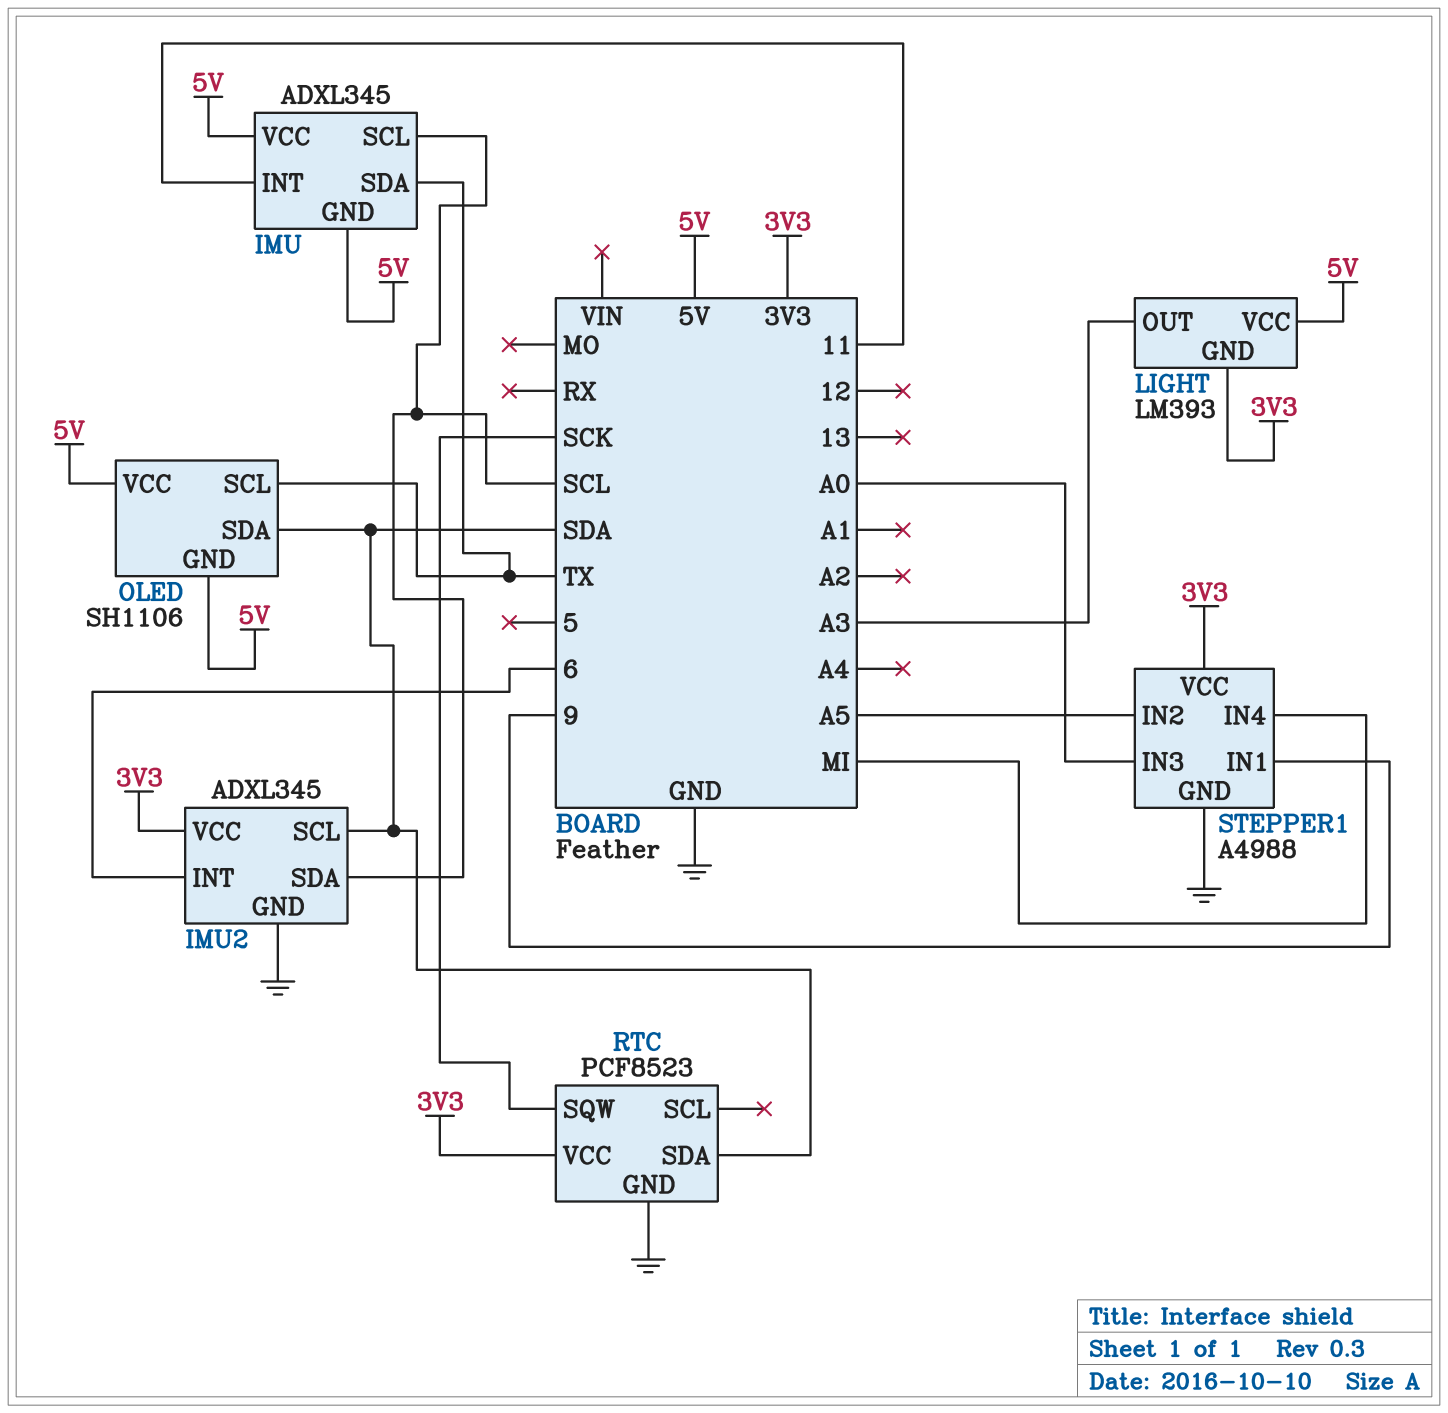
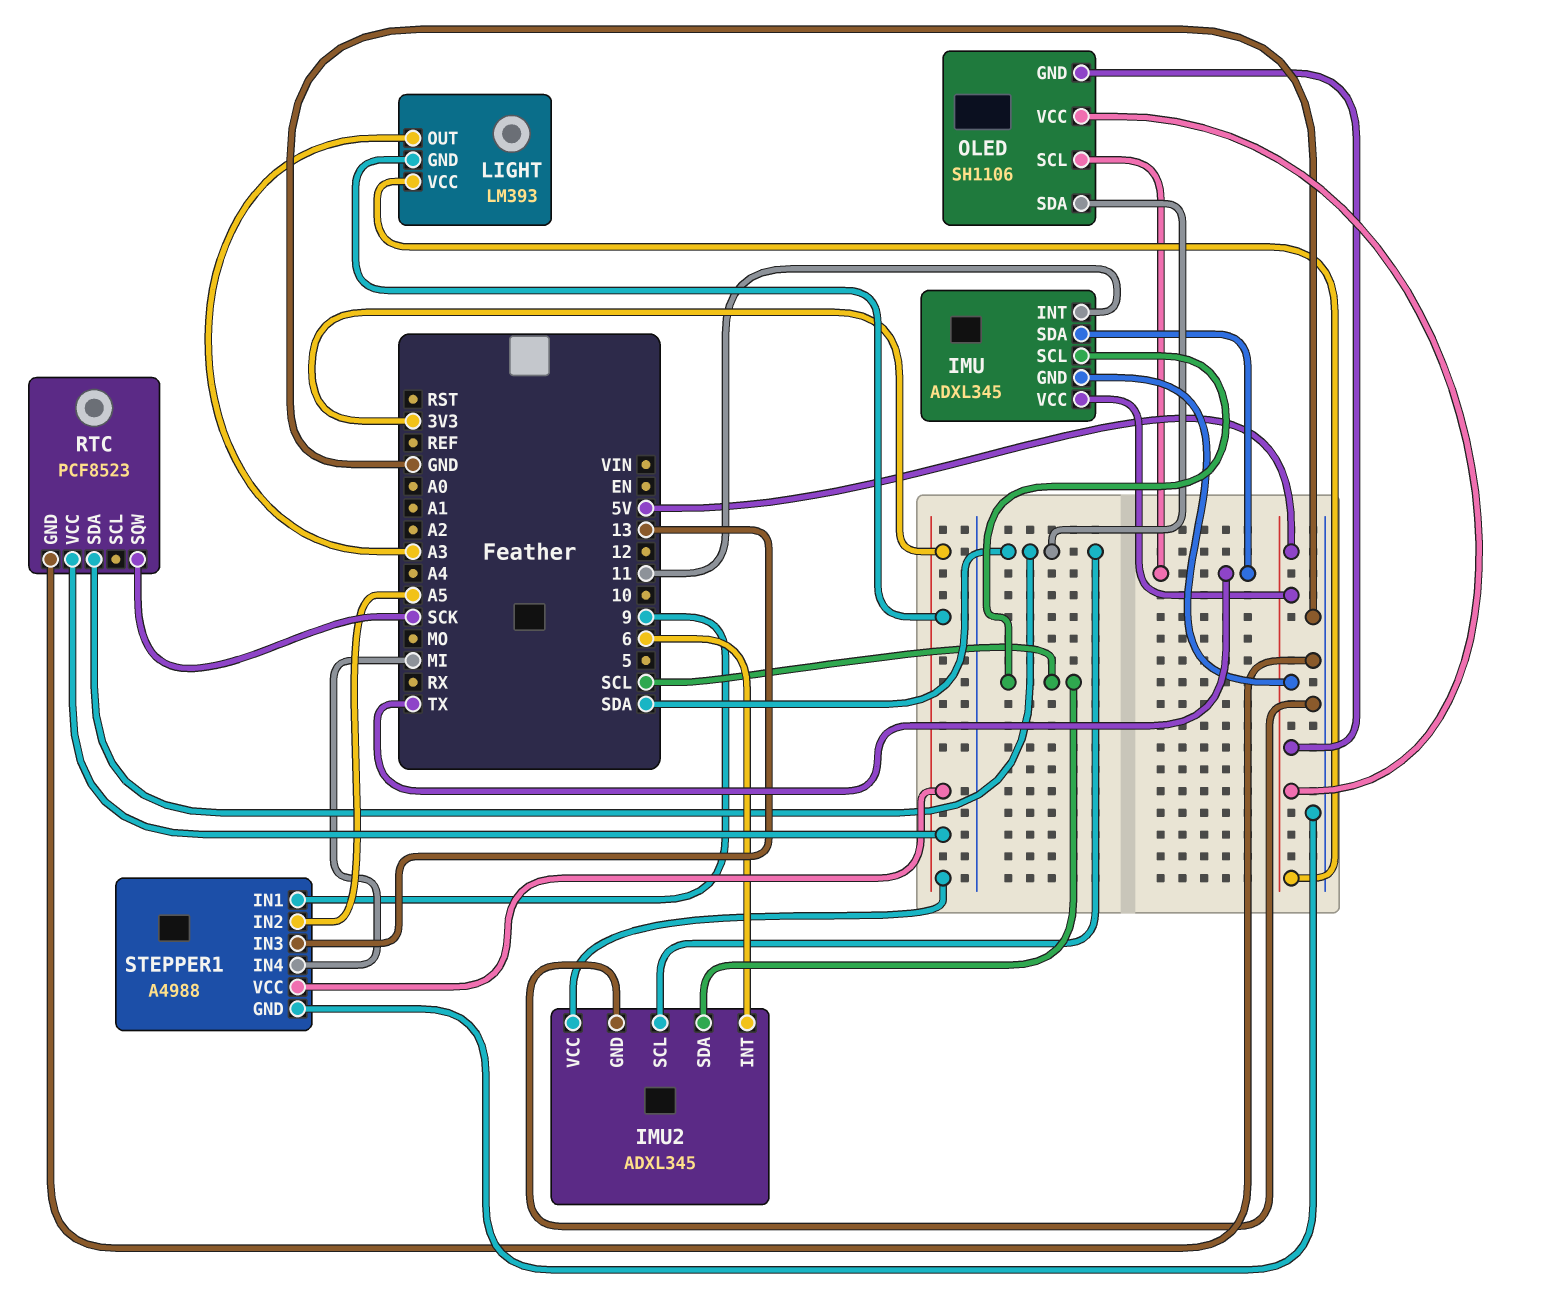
STEPPER1 pin IN3: A0 -> 13

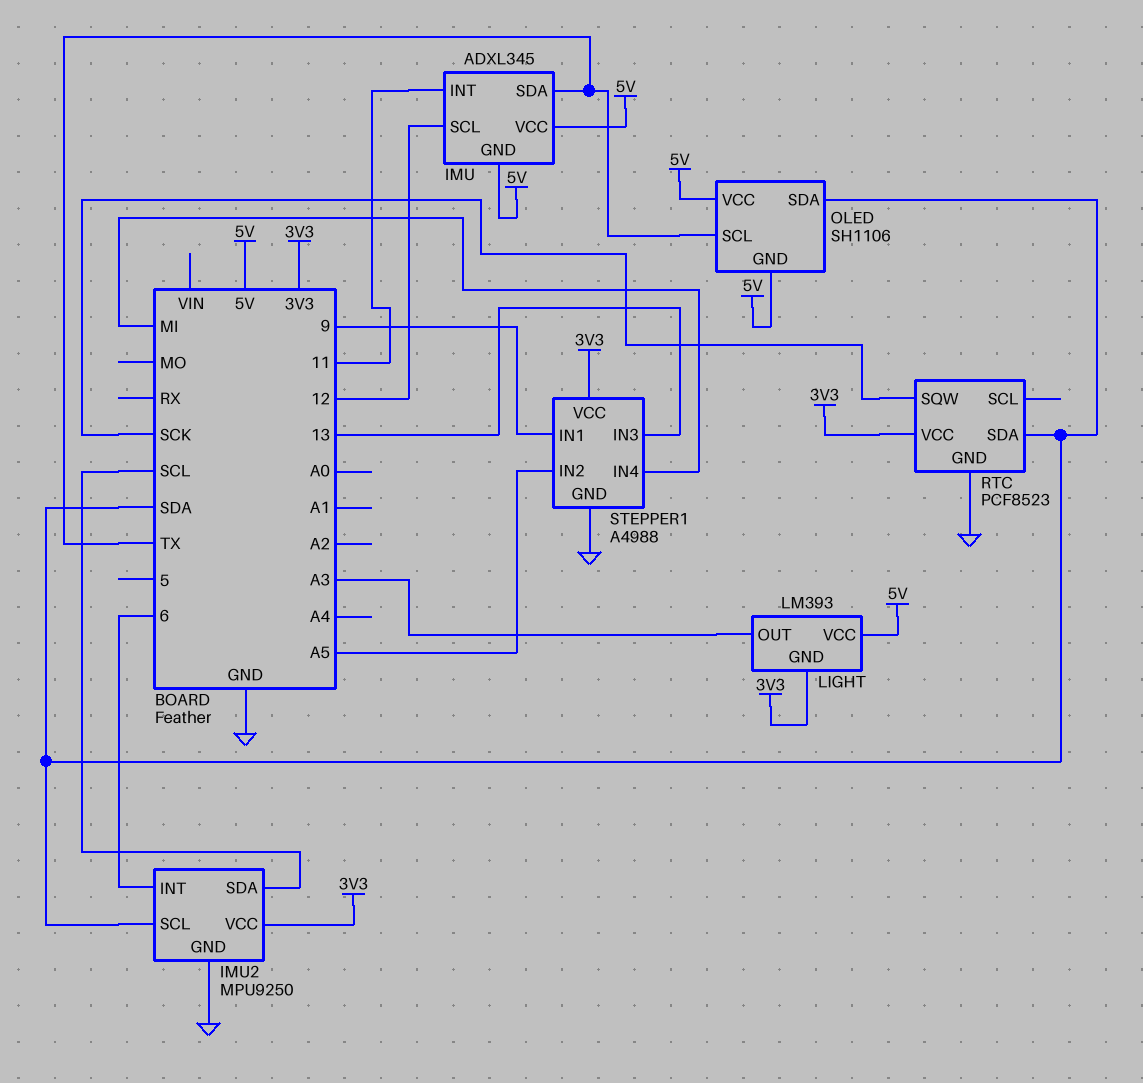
IMU pin SCL: SCL -> 12
IMU2: ADXL345 -> MPU9250

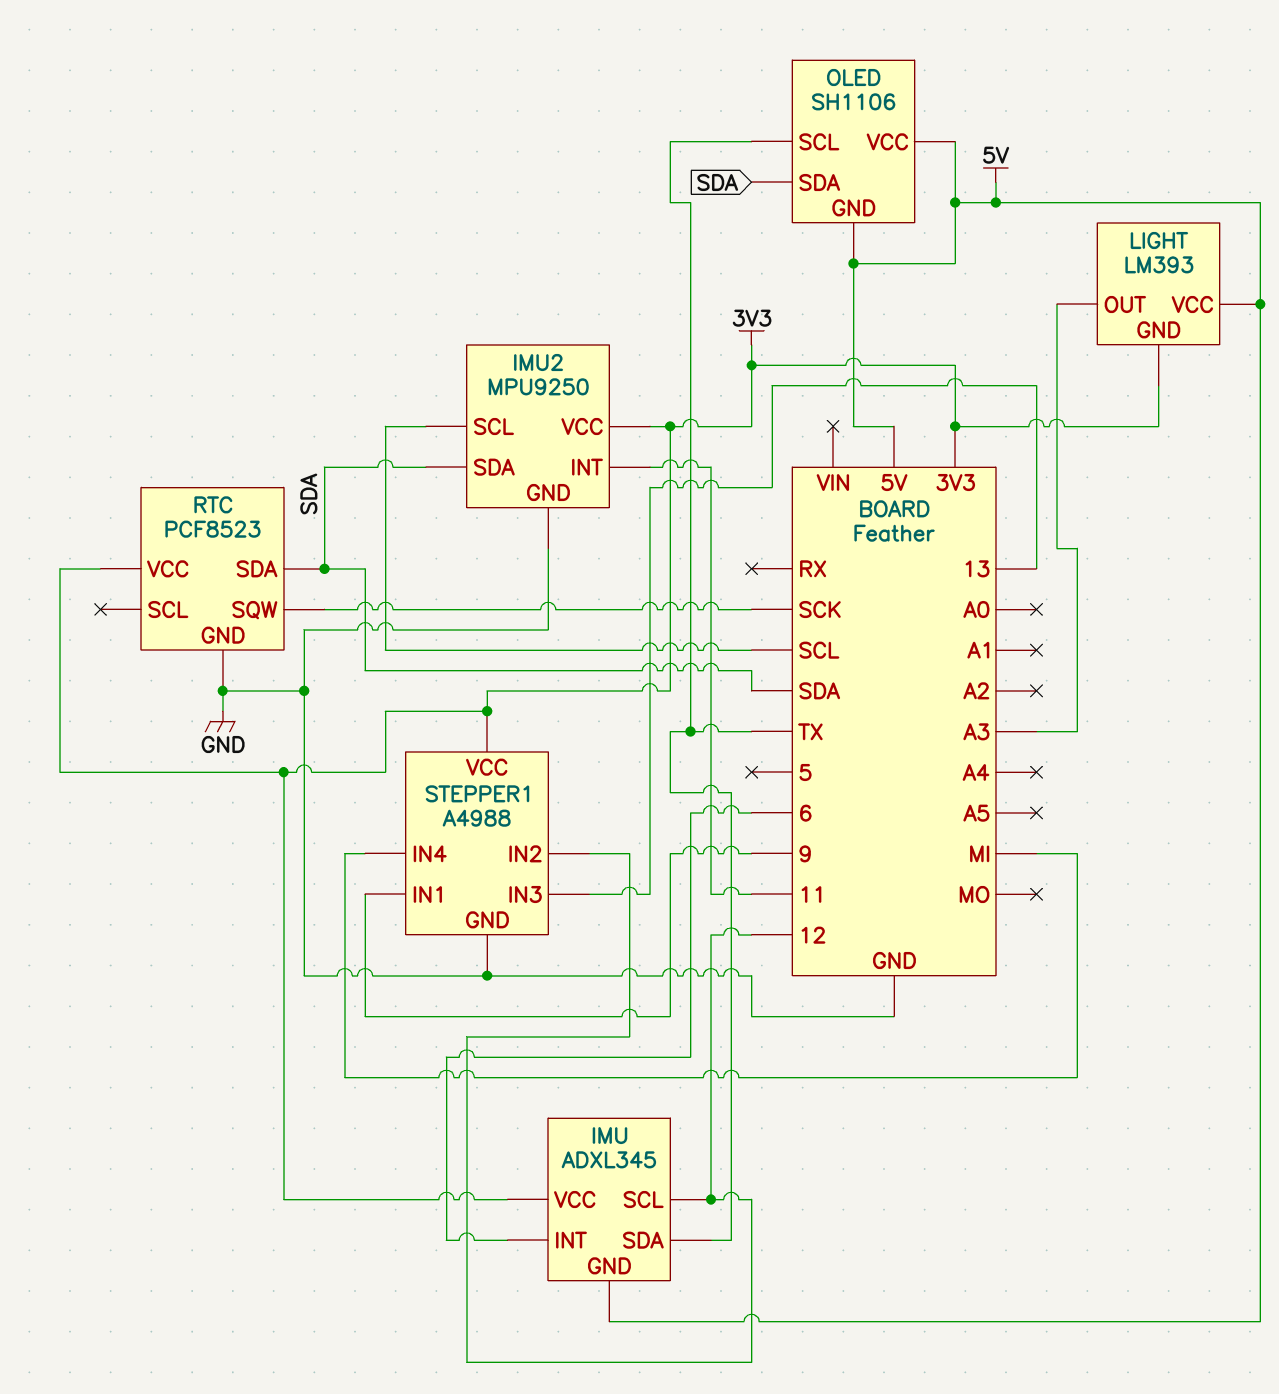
IMU pin INT: 11 -> 6
IMU pin VCC: 5V -> 3V3
IMU2 pin INT: 6 -> 11
IMU2 pin SCL: SDA -> SCL
IMU2 pin SDA: SCL -> SDA
STEPPER1 pin IN2: A5 -> 12

